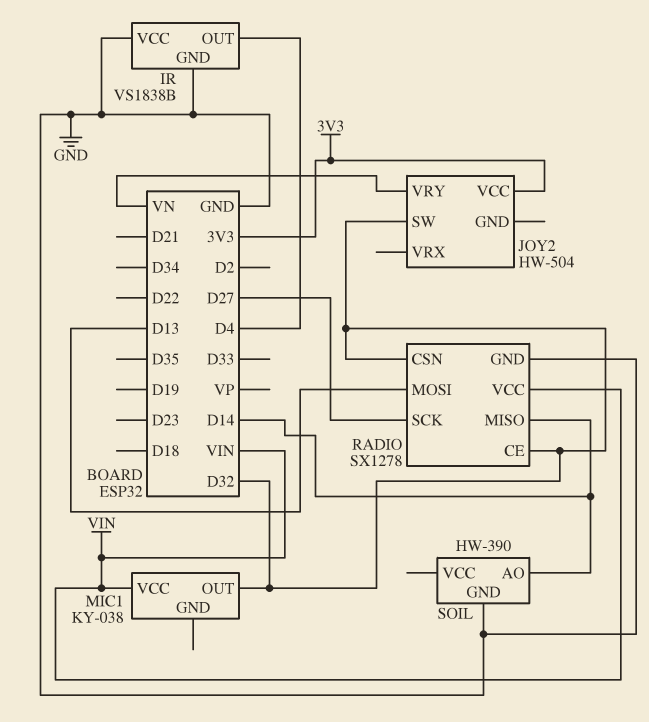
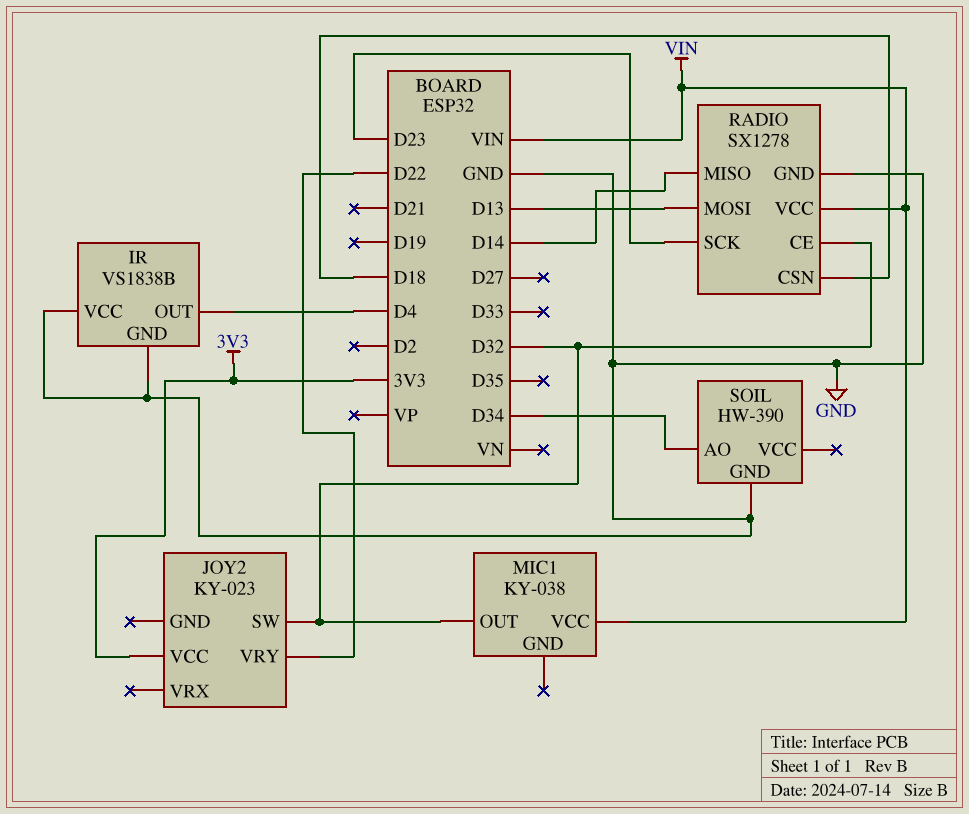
JOY2: HW-504 -> KY-023
JOY2 pin VRY: VN -> D22
RADIO pin CSN: D32 -> D18
RADIO pin SCK: D27 -> D23
SOIL pin AO: D14 -> D34

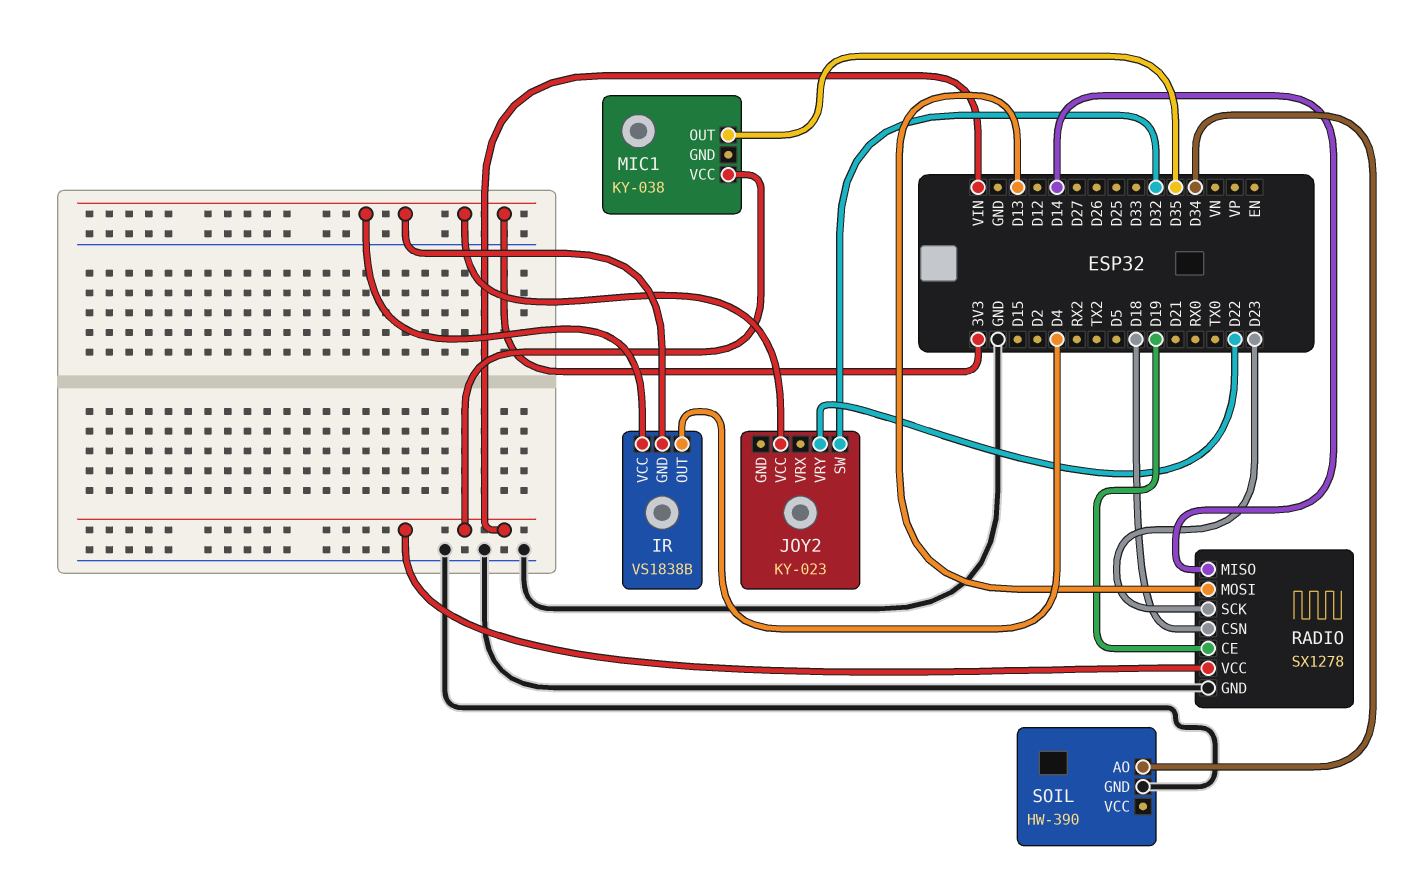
IR pin GND: GND -> 3V3
IR pin VCC: GND -> 3V3
MIC1 pin OUT: D32 -> D35
RADIO pin CE: D32 -> D19

